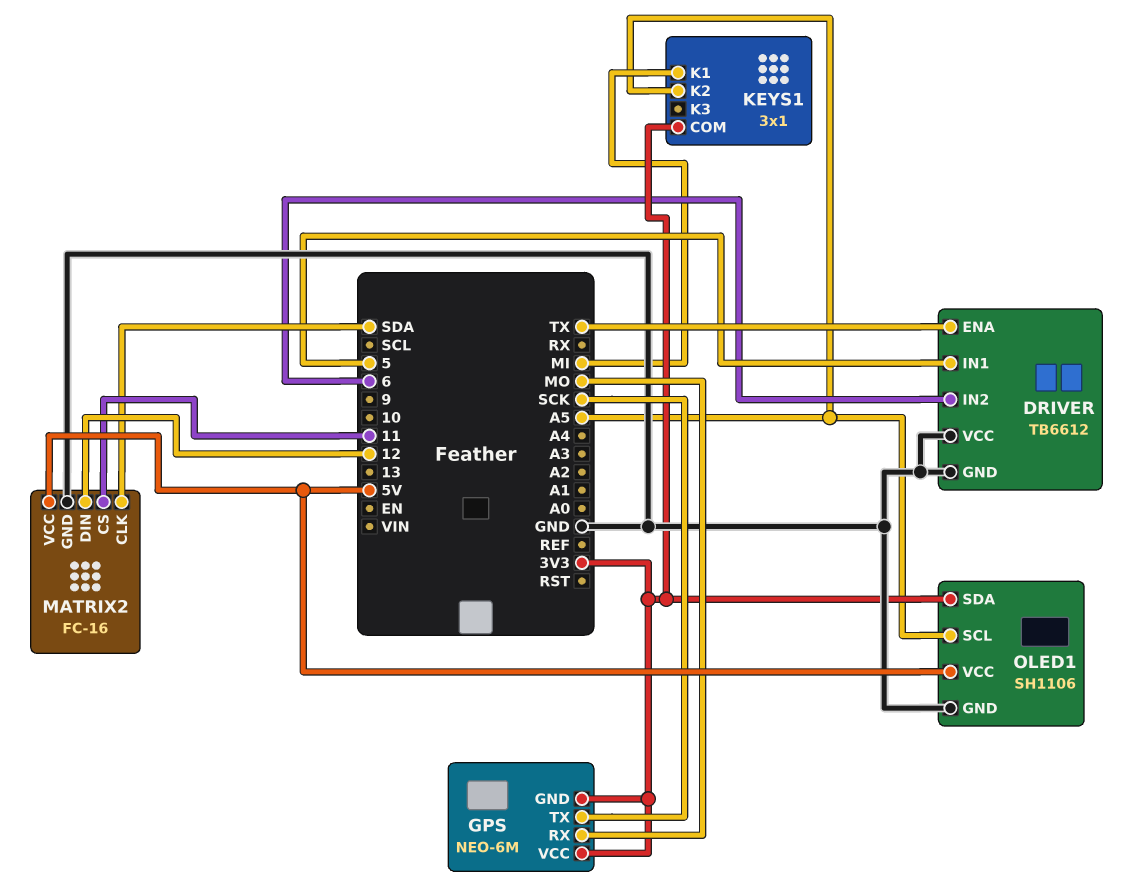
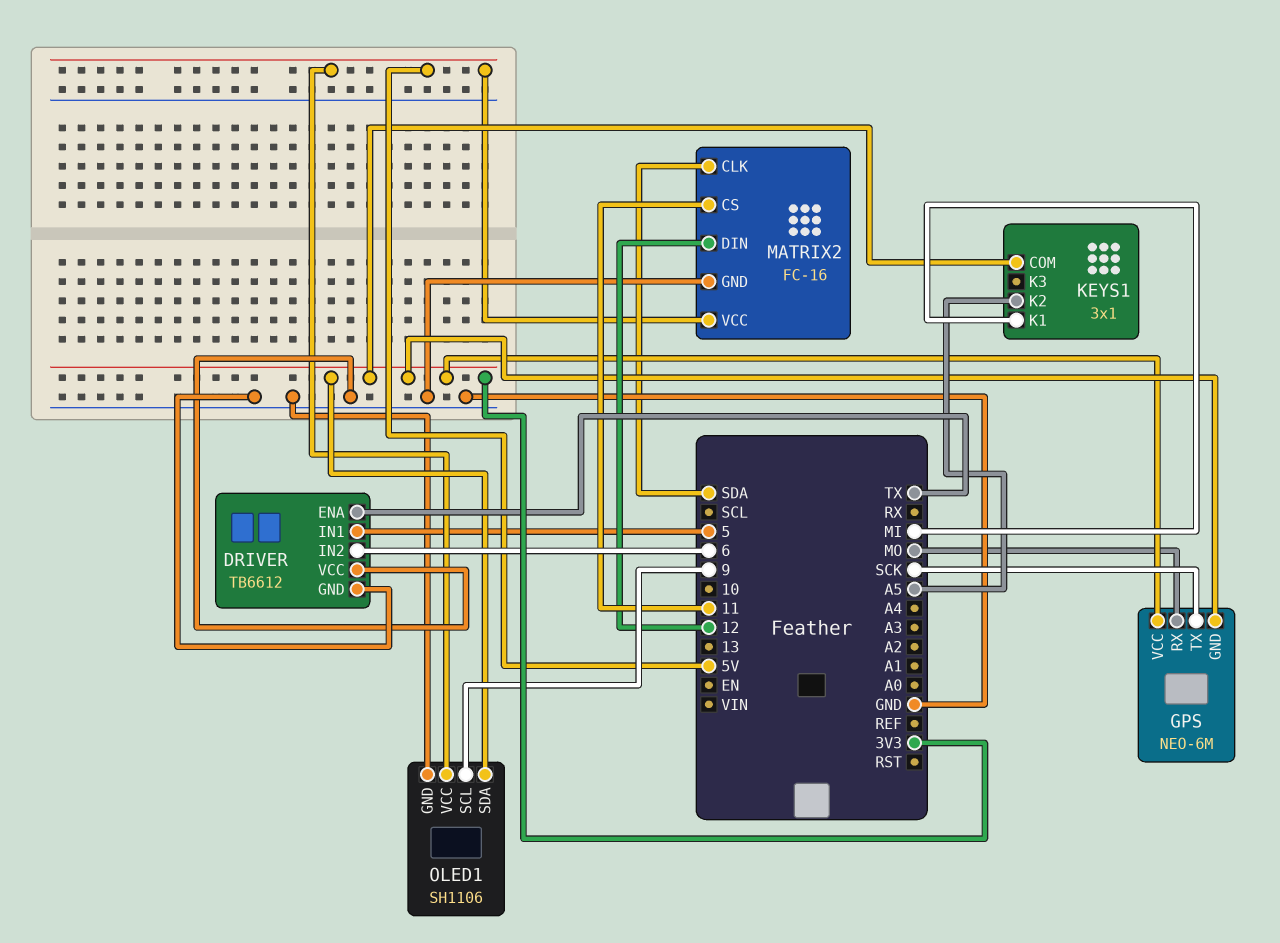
OLED1 pin SCL: A5 -> 9

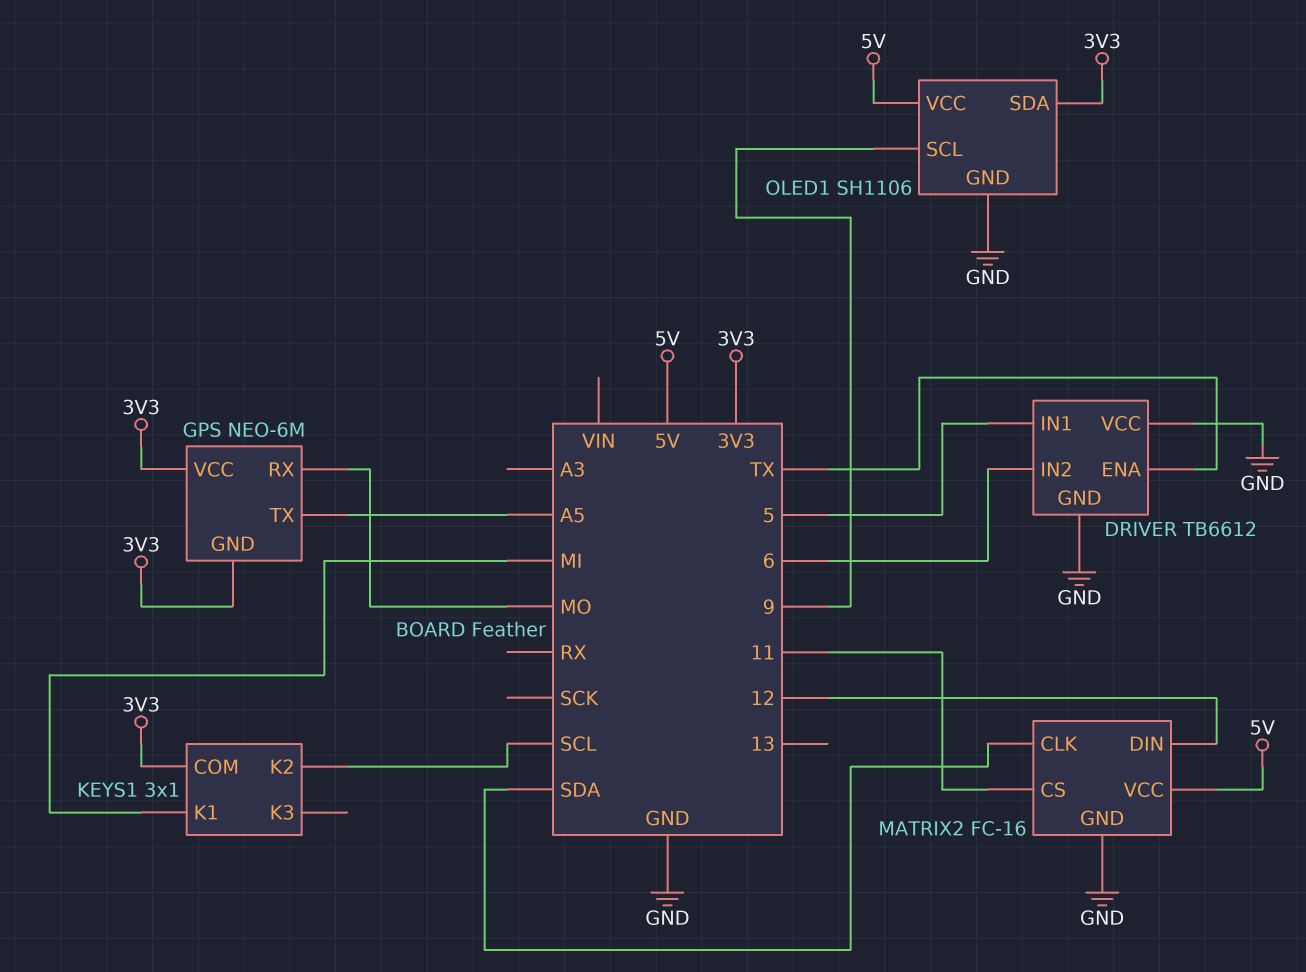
GPS pin TX: SCK -> A5
KEYS1 pin K2: A5 -> SCL

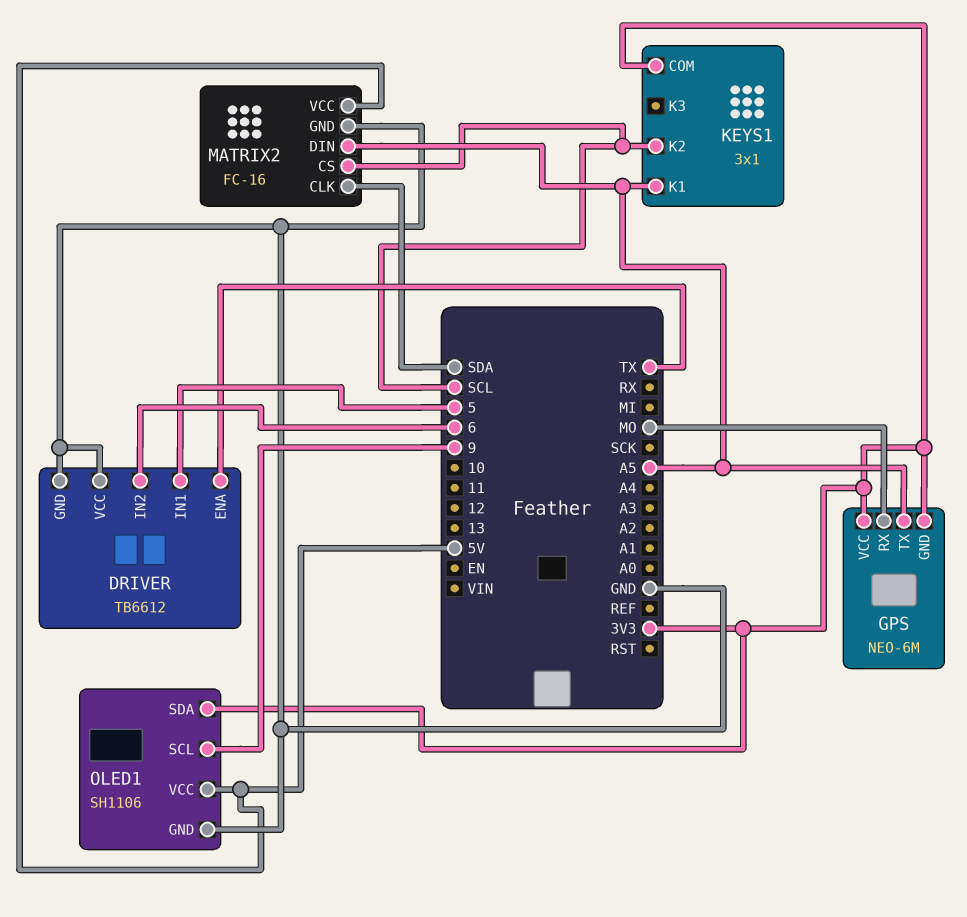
KEYS1 pin K1: MI -> A5
MATRIX2 pin CS: 11 -> SCL
MATRIX2 pin DIN: 12 -> A5

